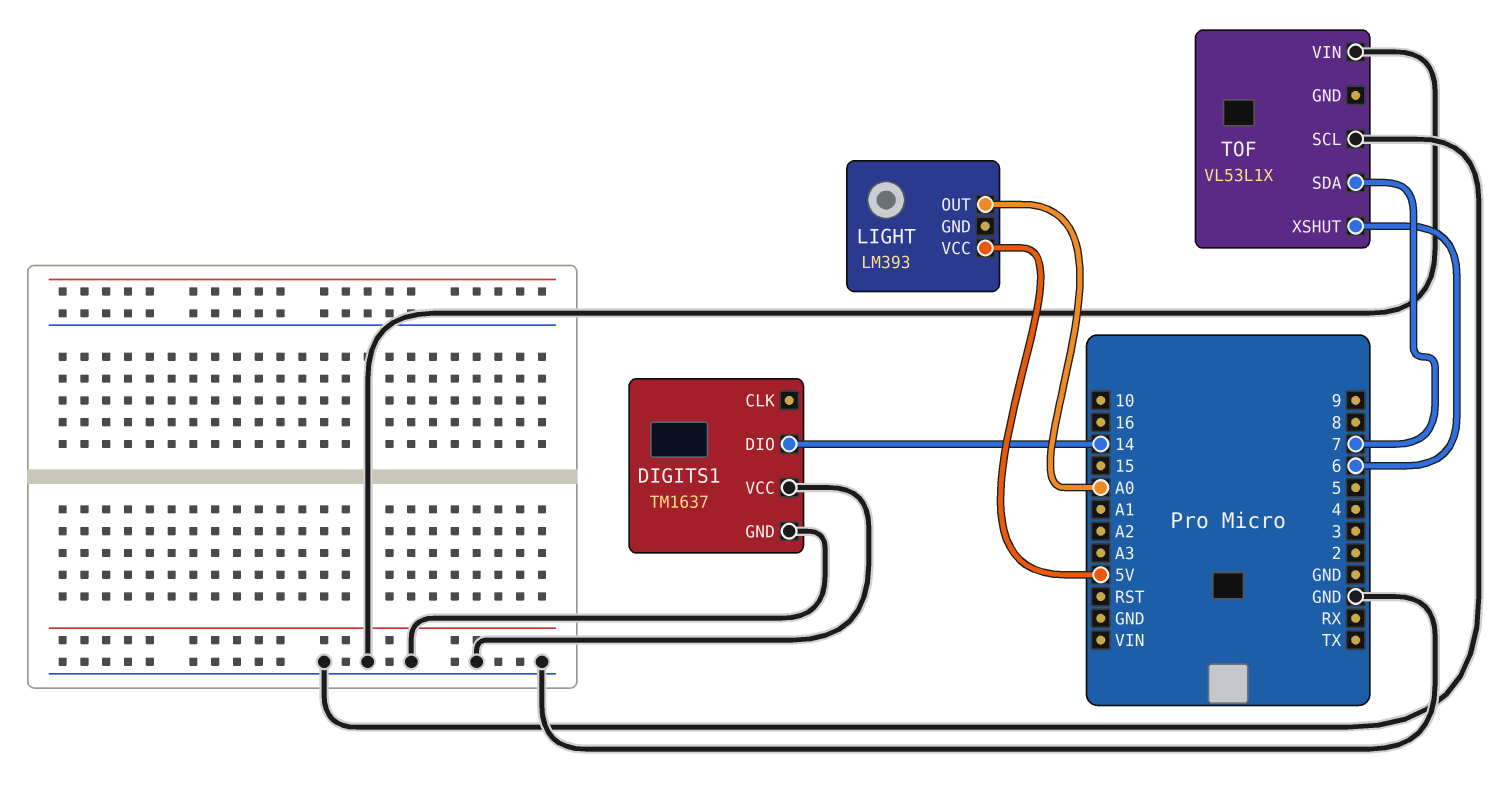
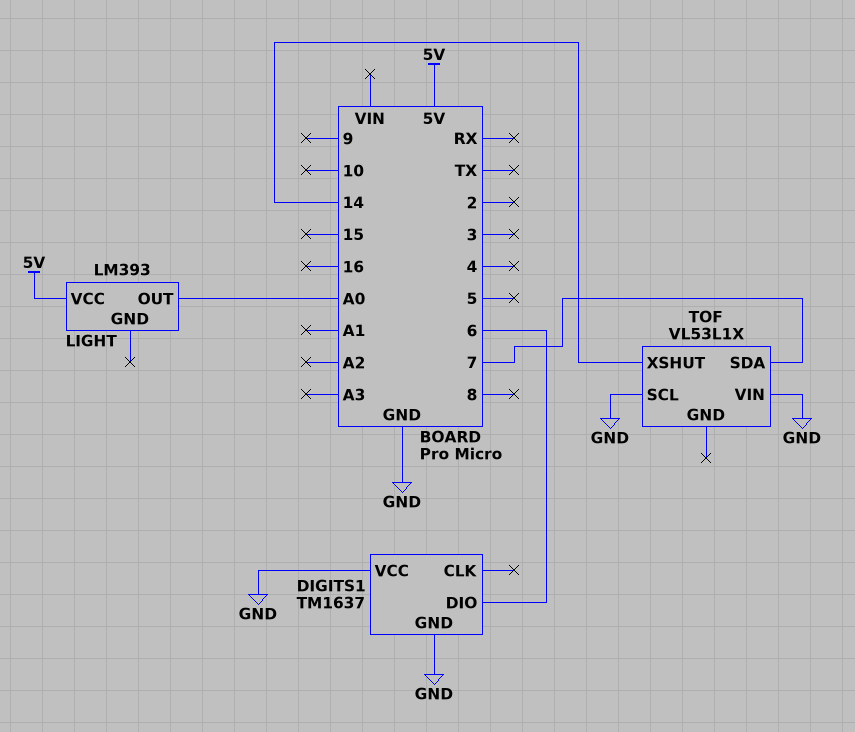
DIGITS1 pin DIO: 14 -> 6
TOF pin XSHUT: 6 -> 14

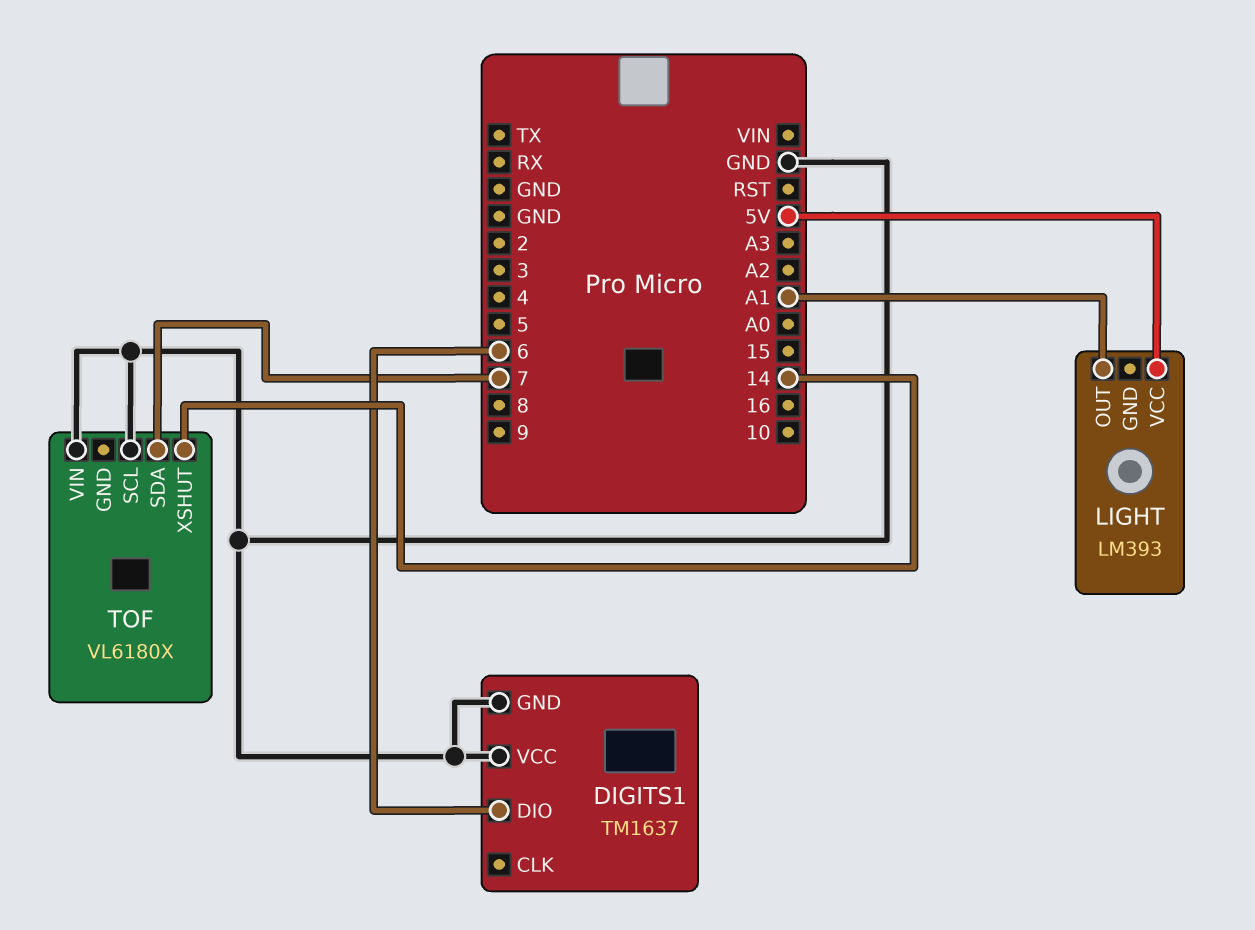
LIGHT pin OUT: A0 -> A1
TOF: VL53L1X -> VL6180X

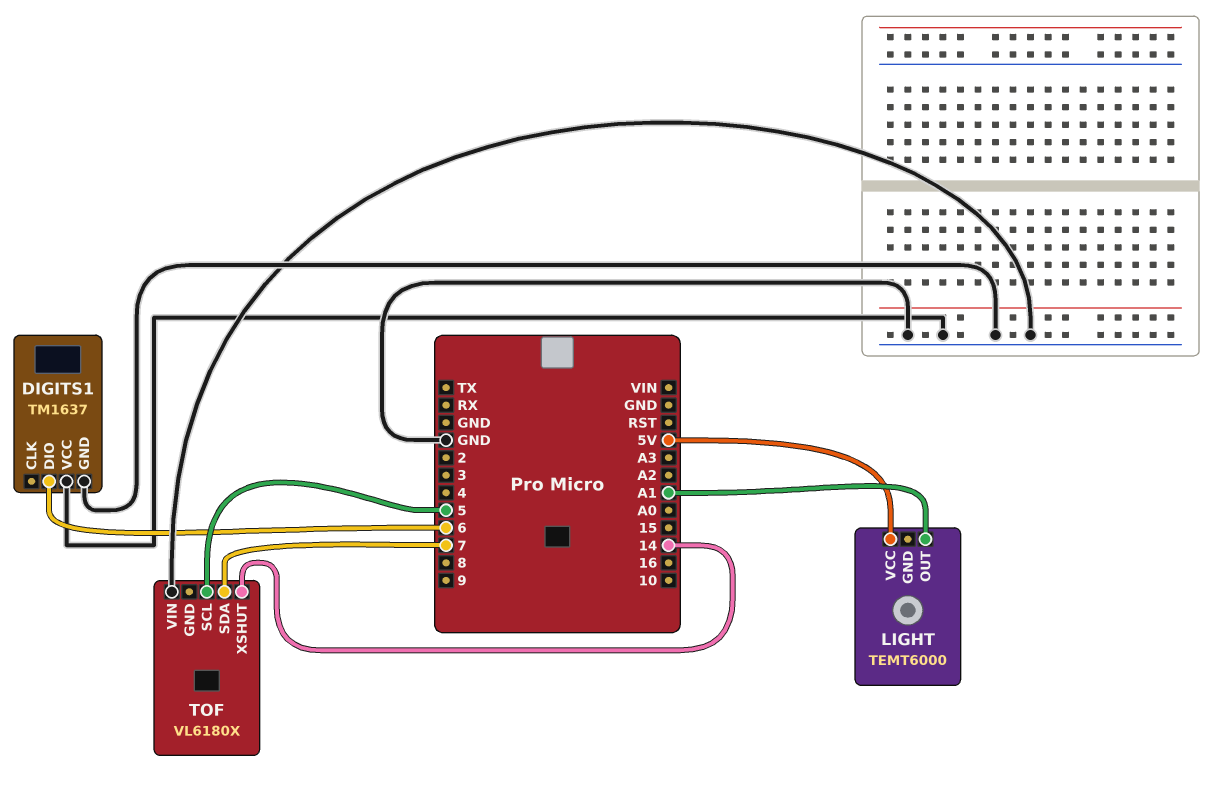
LIGHT: LM393 -> TEMT6000
TOF pin SCL: GND -> 5

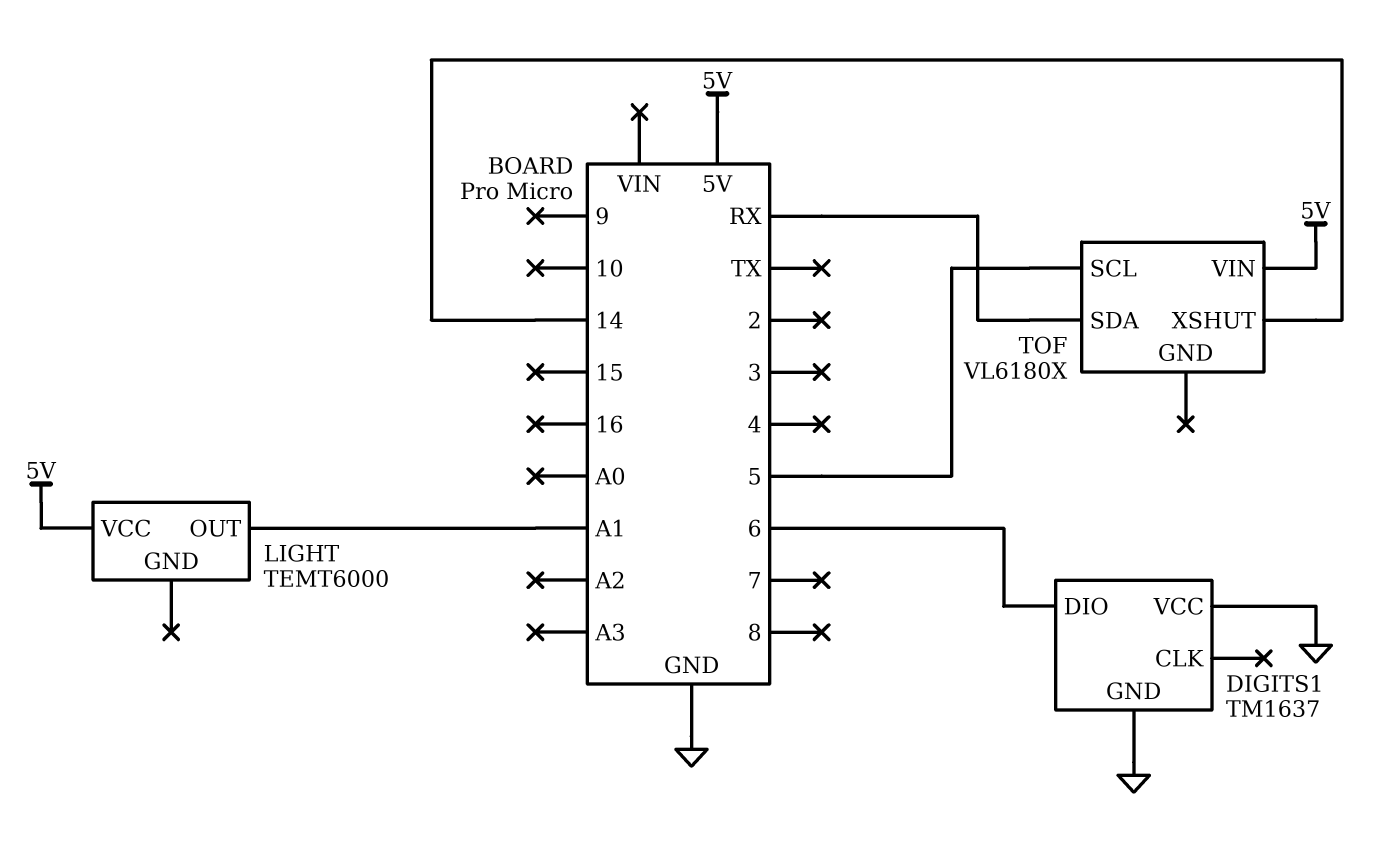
TOF pin SDA: 7 -> RX
TOF pin VIN: GND -> 5V

